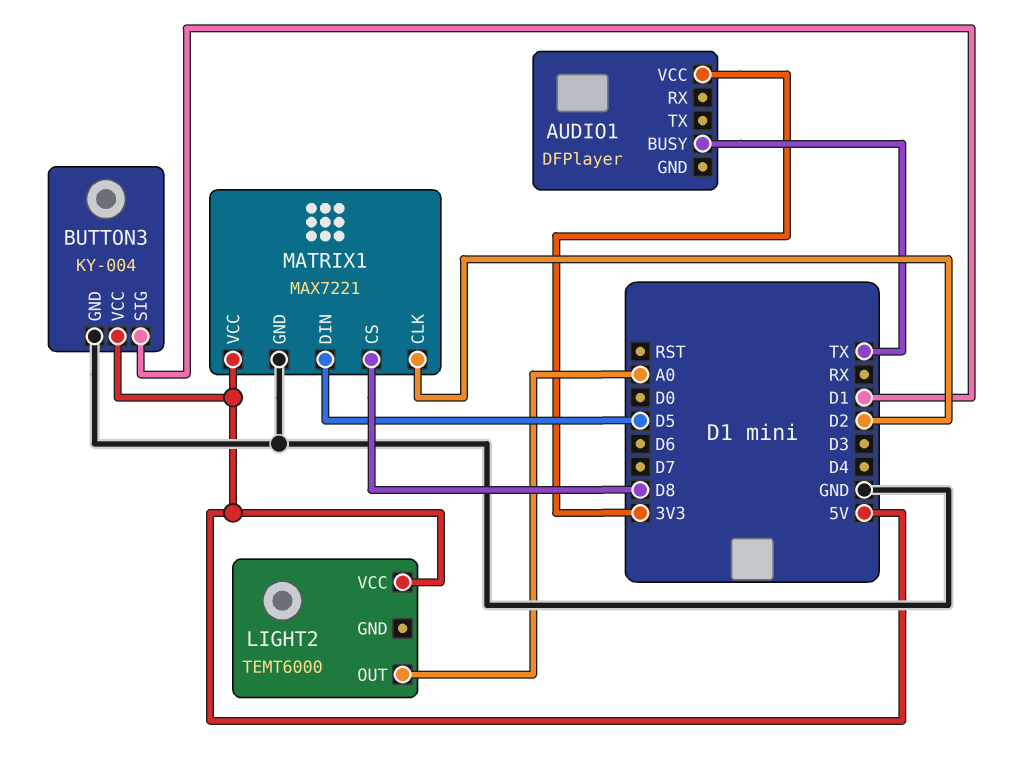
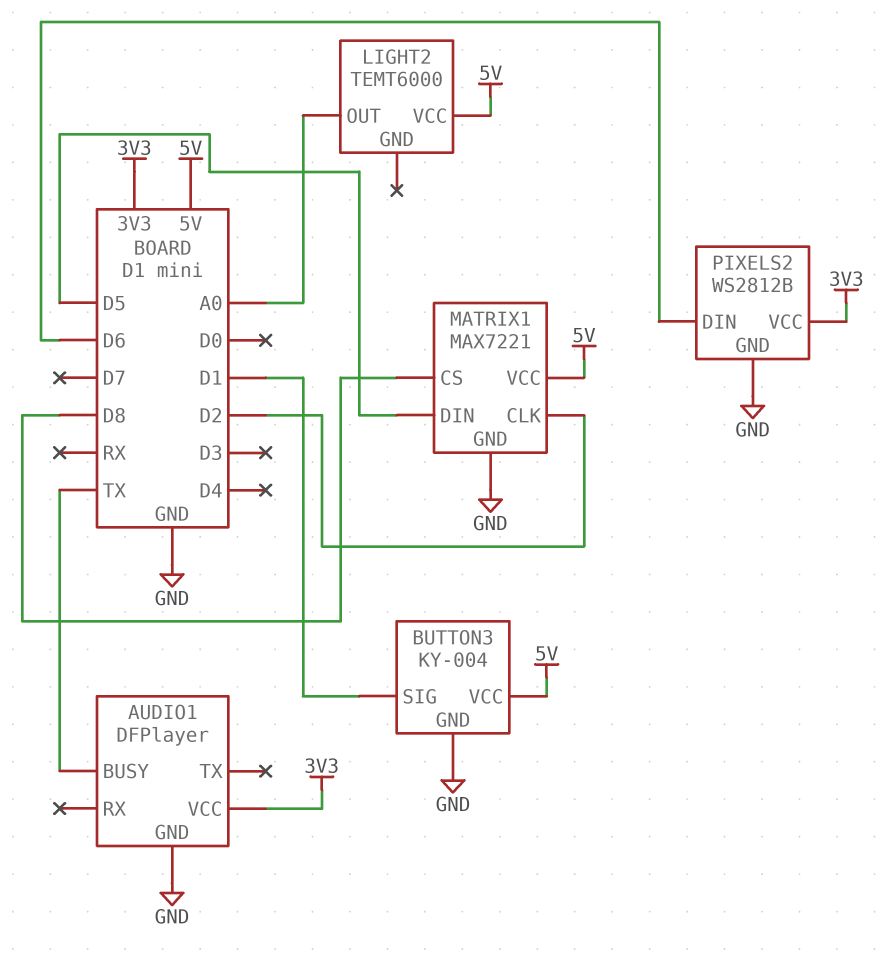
AUDIO1 pin GND: none -> GND
PIXELS2: none -> WS2812B
PIXELS2 pin DIN: none -> D6
PIXELS2 pin GND: none -> GND
PIXELS2 pin VCC: none -> 3V3

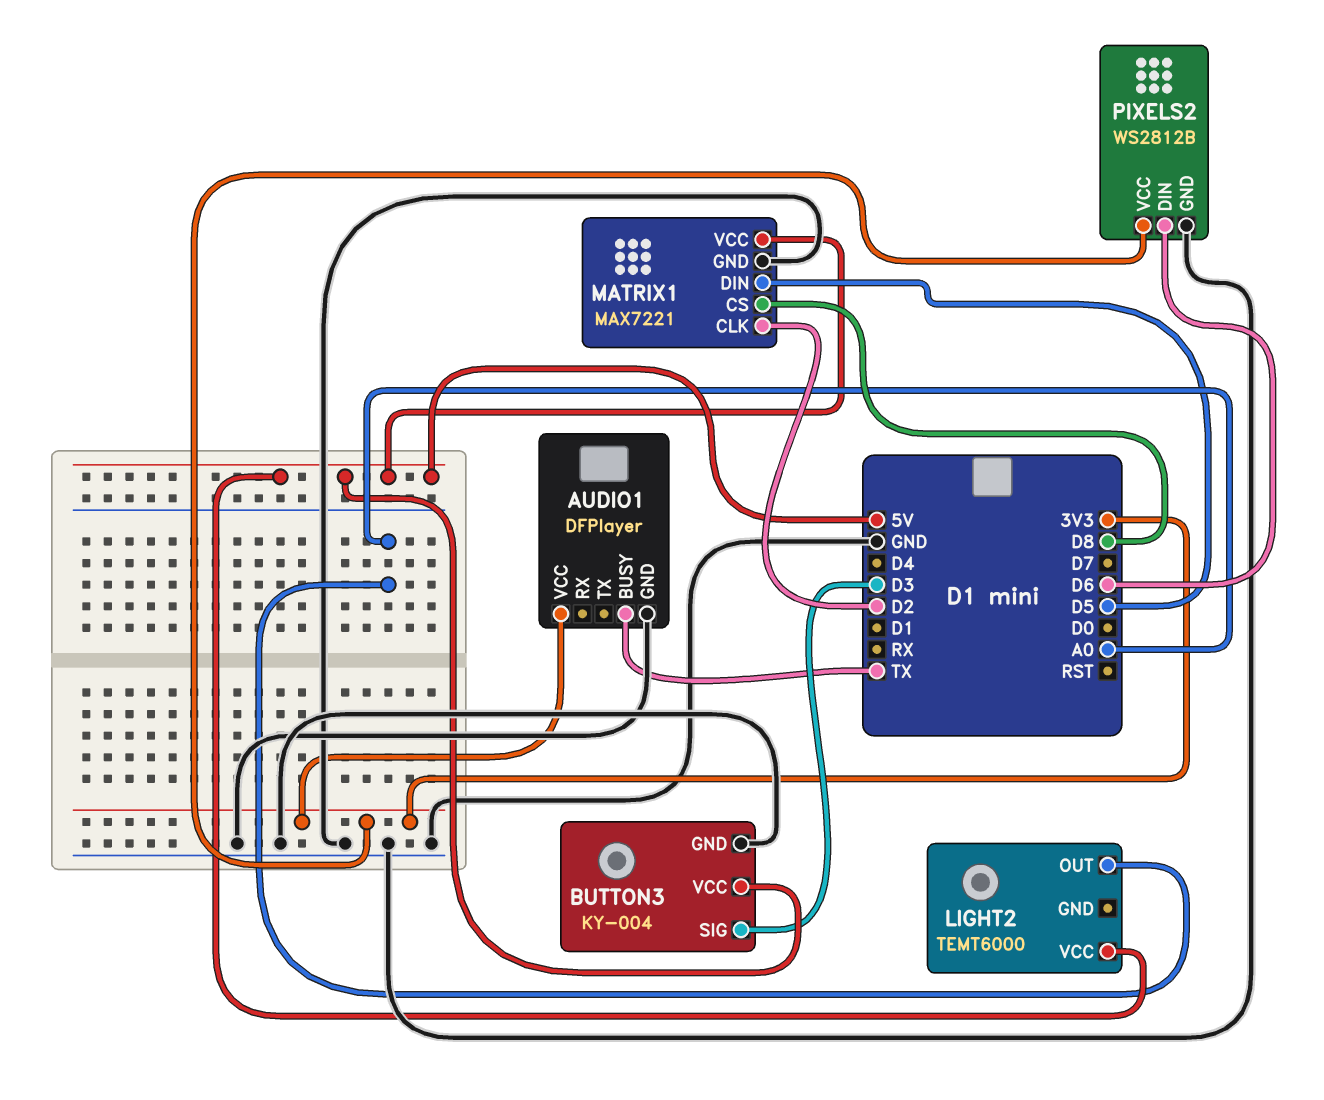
BUTTON3 pin SIG: D1 -> D3

